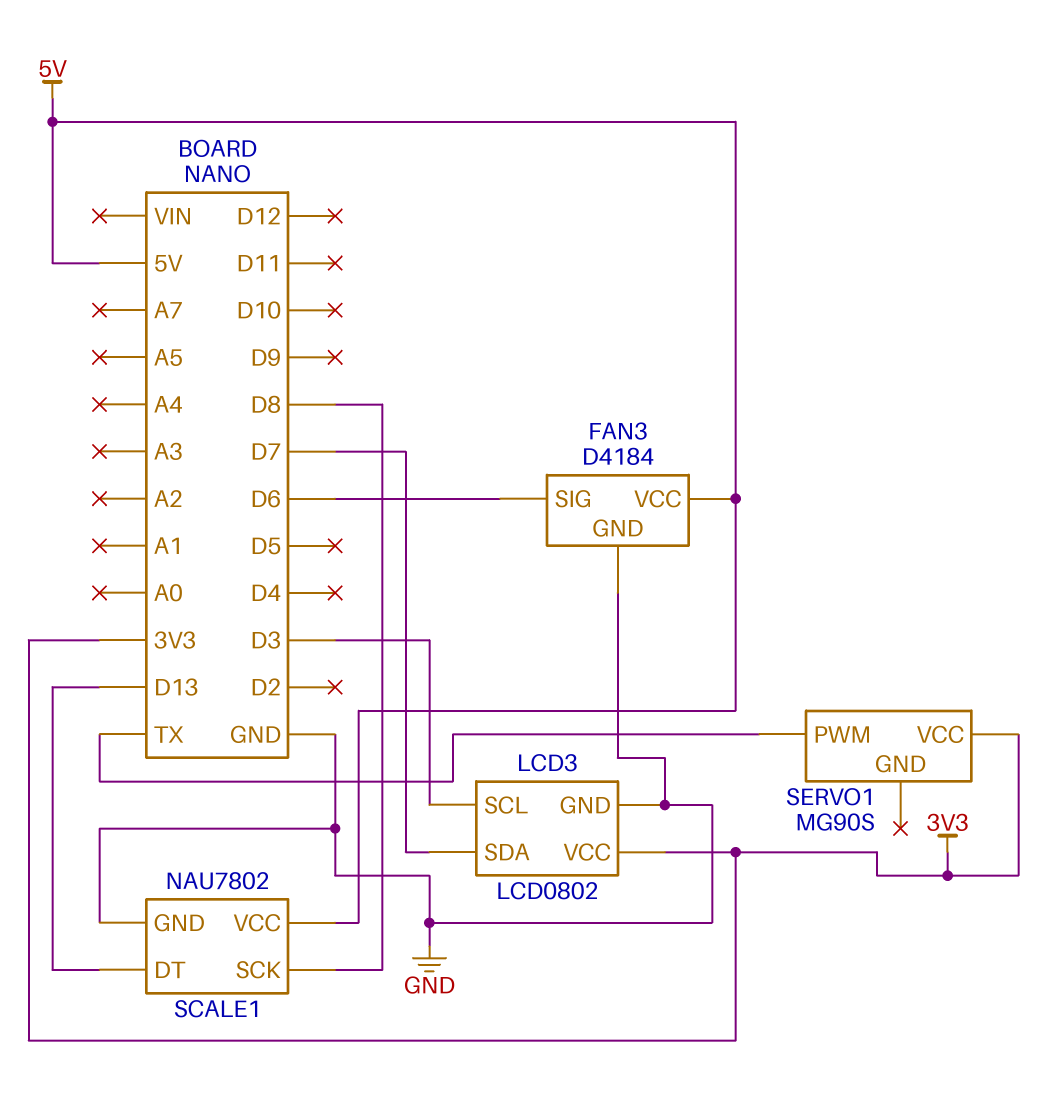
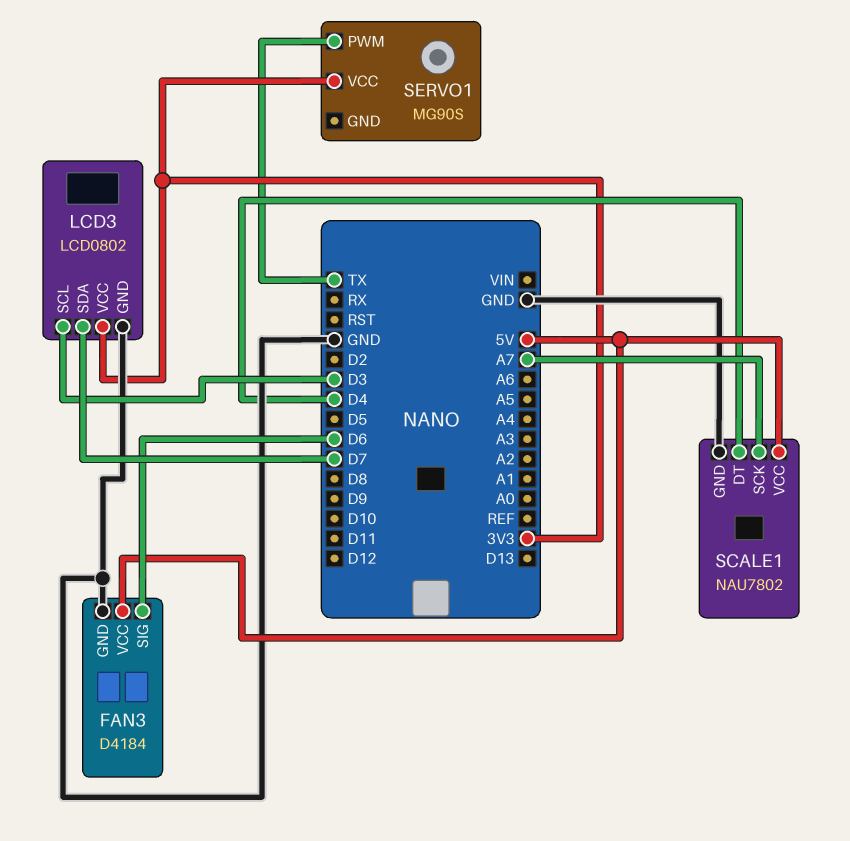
SCALE1 pin DT: D13 -> D4
SCALE1 pin SCK: D8 -> A7

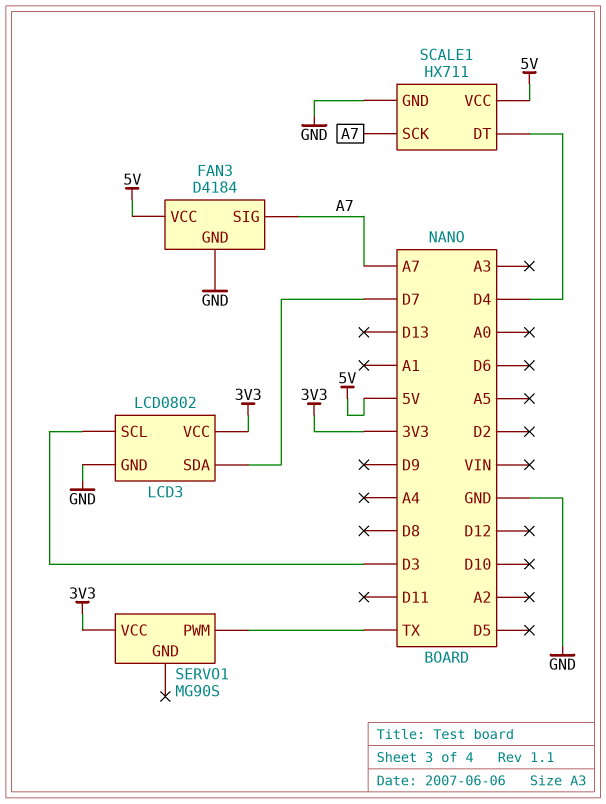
FAN3 pin SIG: D6 -> A7
SCALE1: NAU7802 -> HX711

